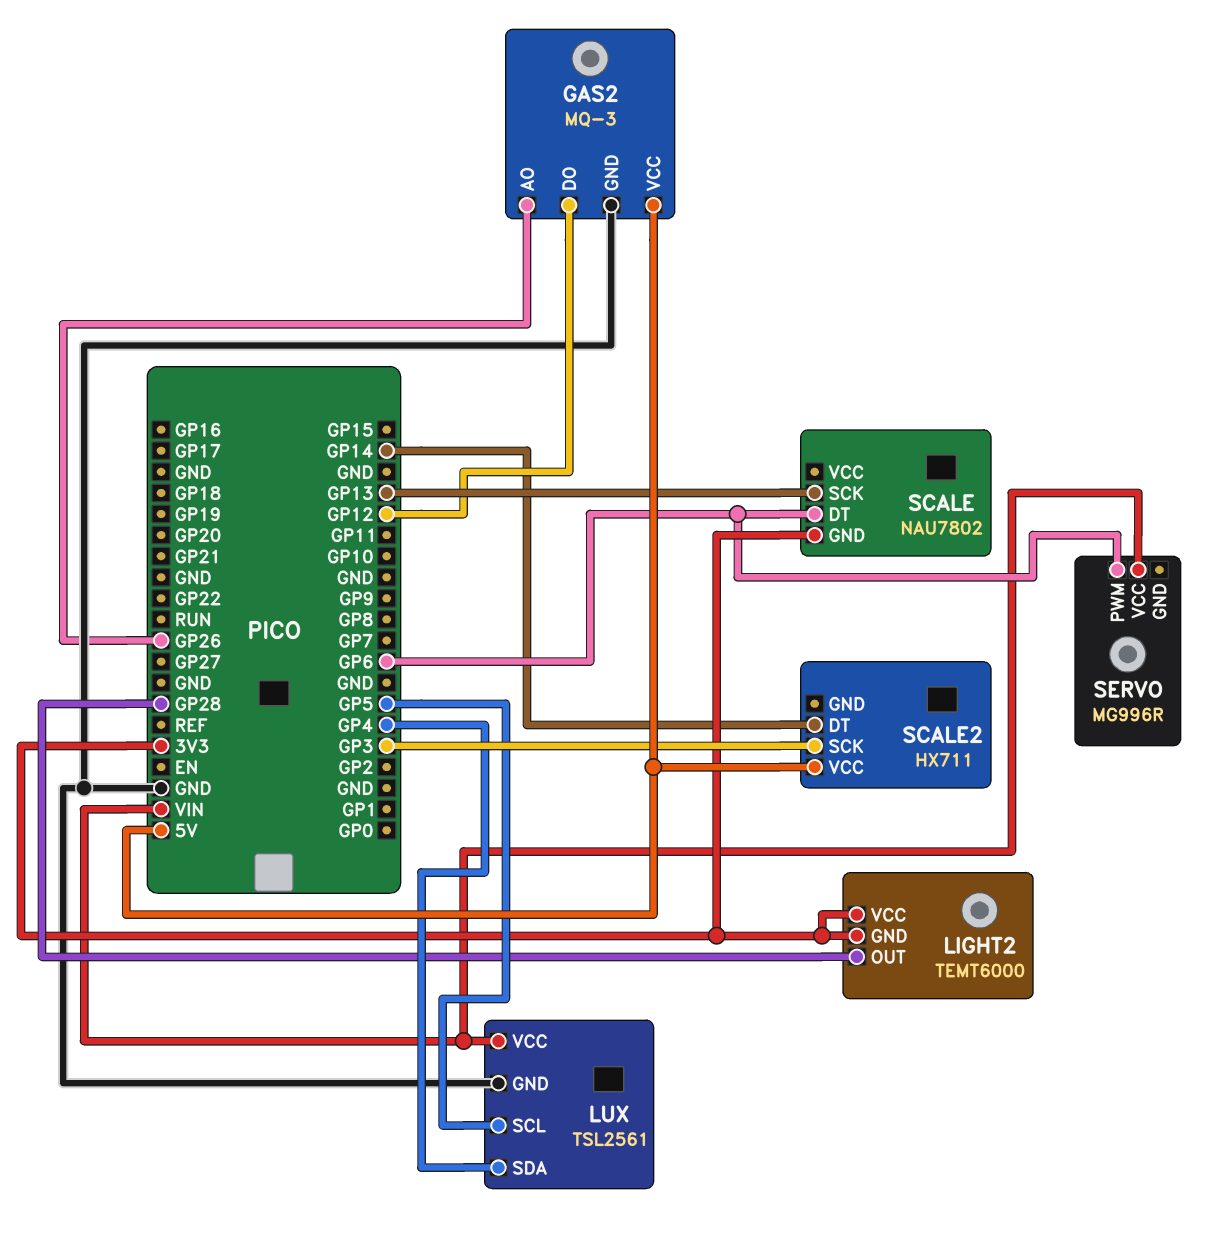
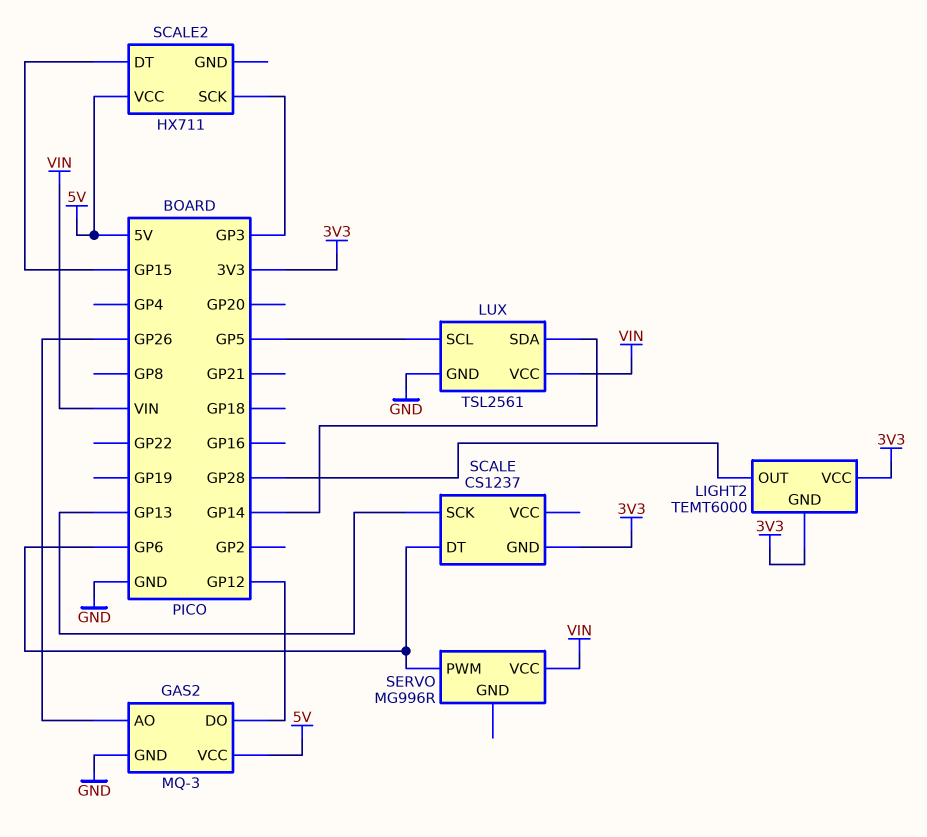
LUX pin SDA: GP4 -> GP14
SCALE: NAU7802 -> CS1237
SCALE2 pin DT: GP14 -> GP15

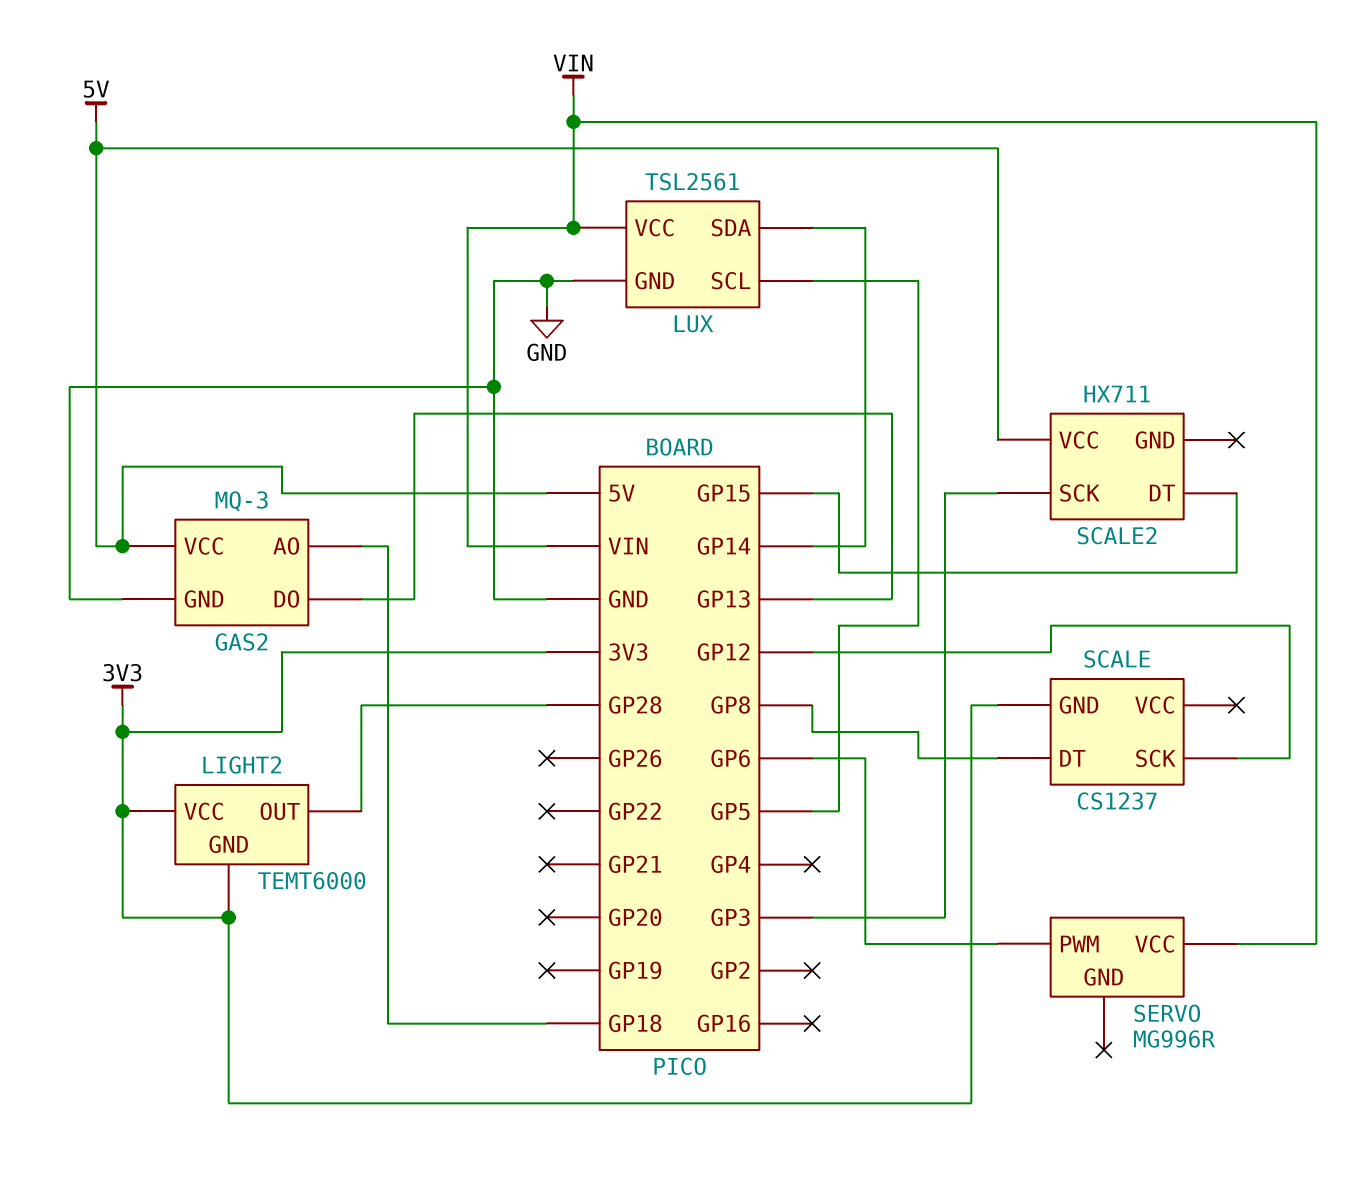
GAS2 pin AO: GP26 -> GP18
GAS2 pin DO: GP12 -> GP13
SCALE pin DT: GP6 -> GP8
SCALE pin SCK: GP13 -> GP12

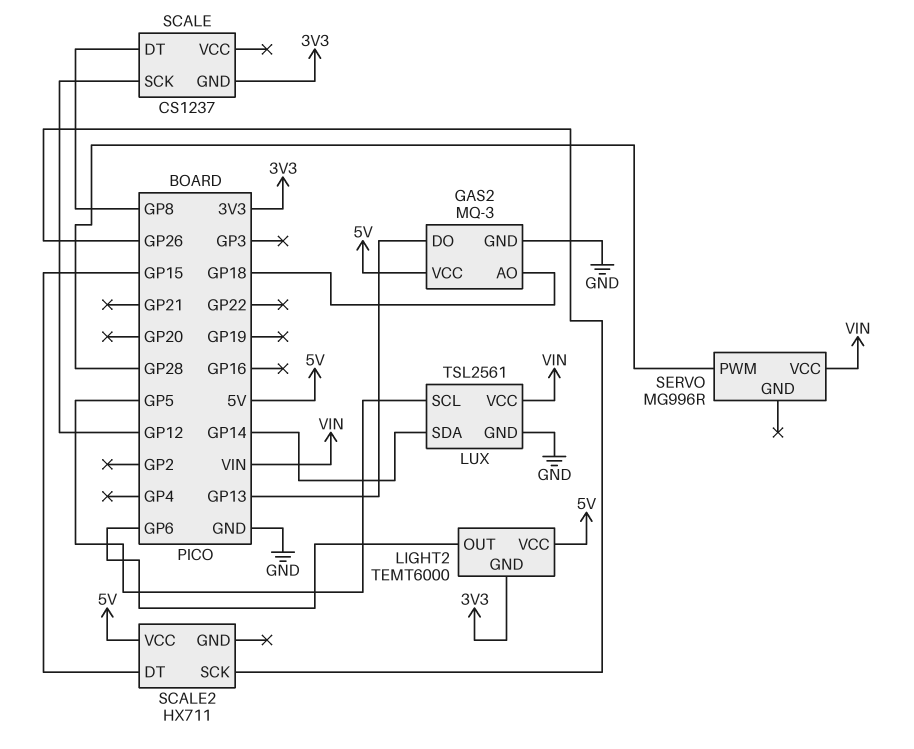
LIGHT2 pin OUT: GP28 -> GP6
LIGHT2 pin VCC: 3V3 -> 5V
SCALE2 pin SCK: GP3 -> GP26
SERVO pin PWM: GP6 -> GP28

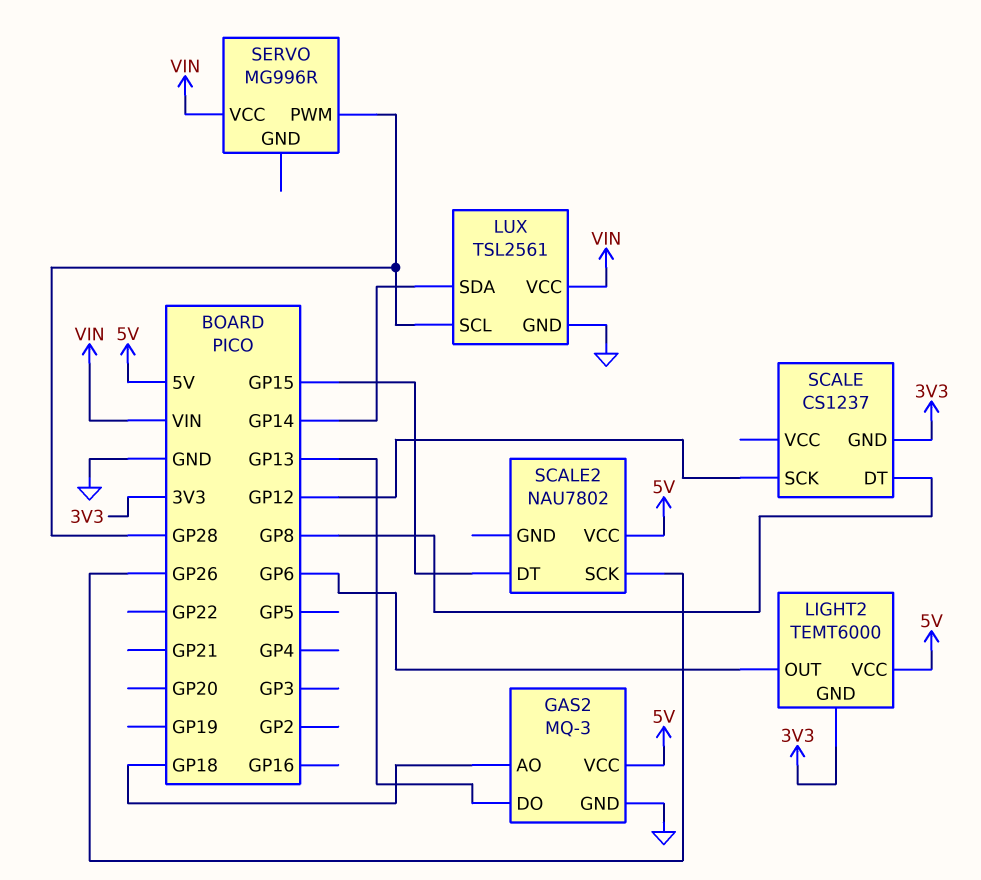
LUX pin SCL: GP5 -> GP28
SCALE2: HX711 -> NAU7802

